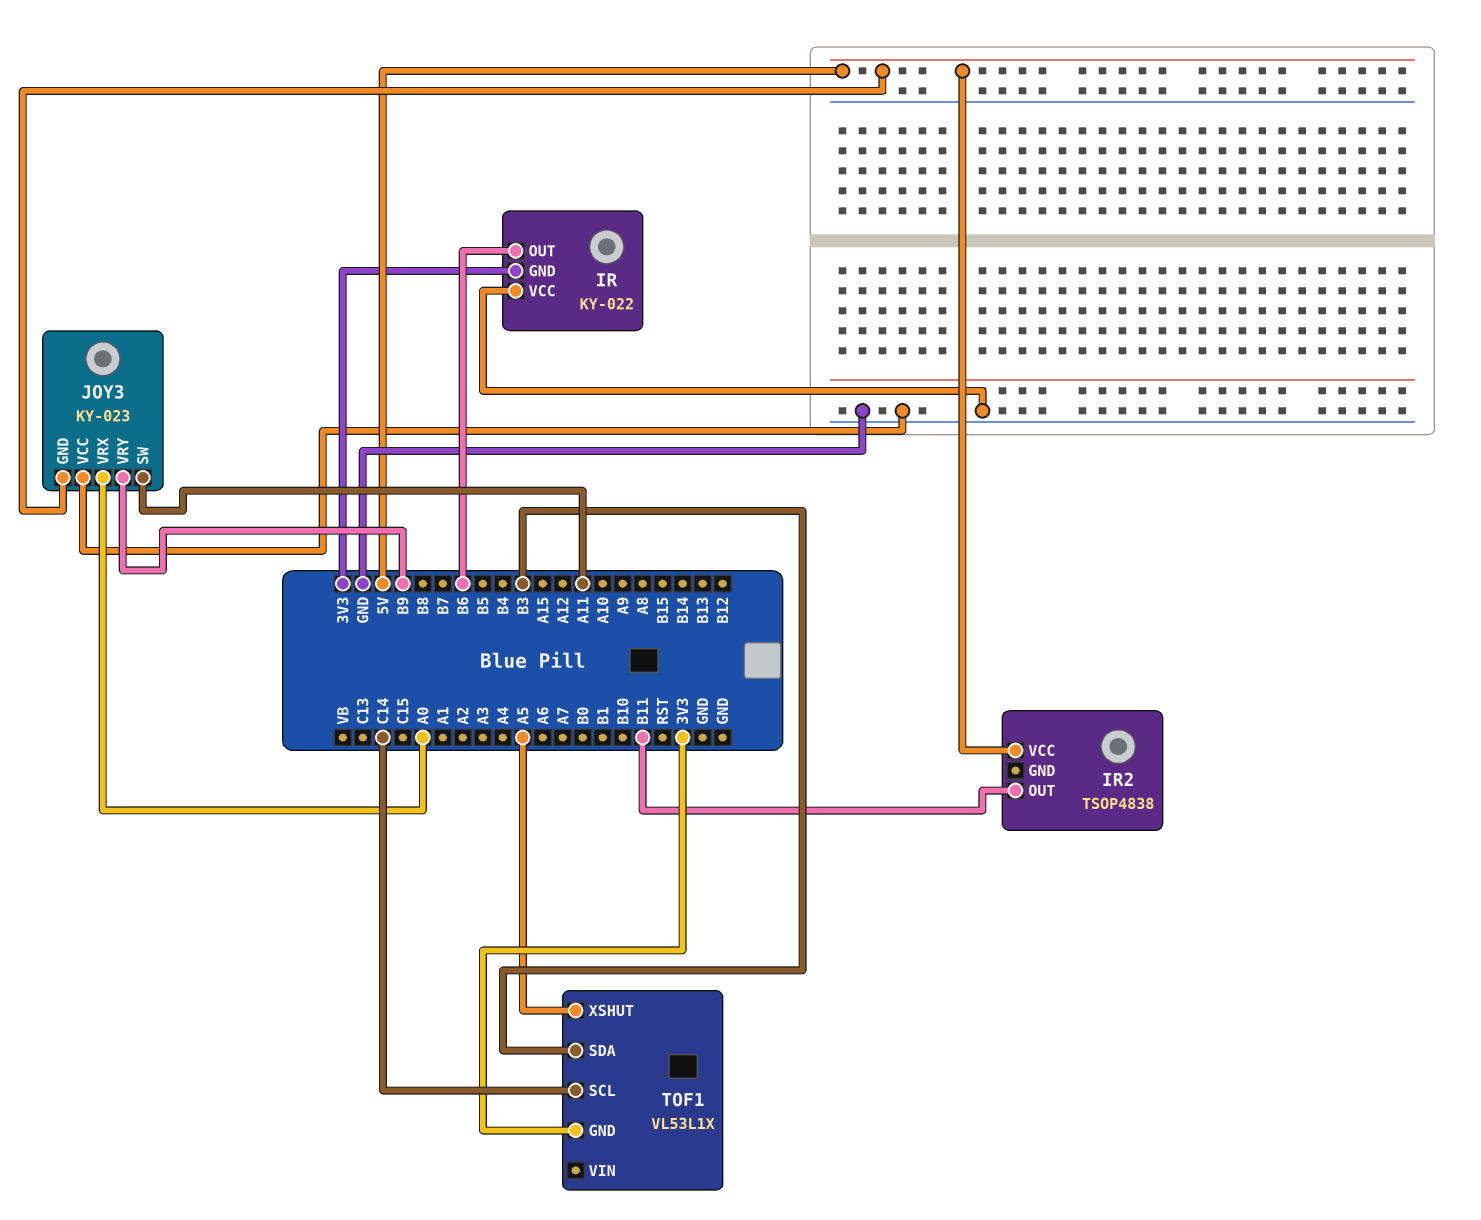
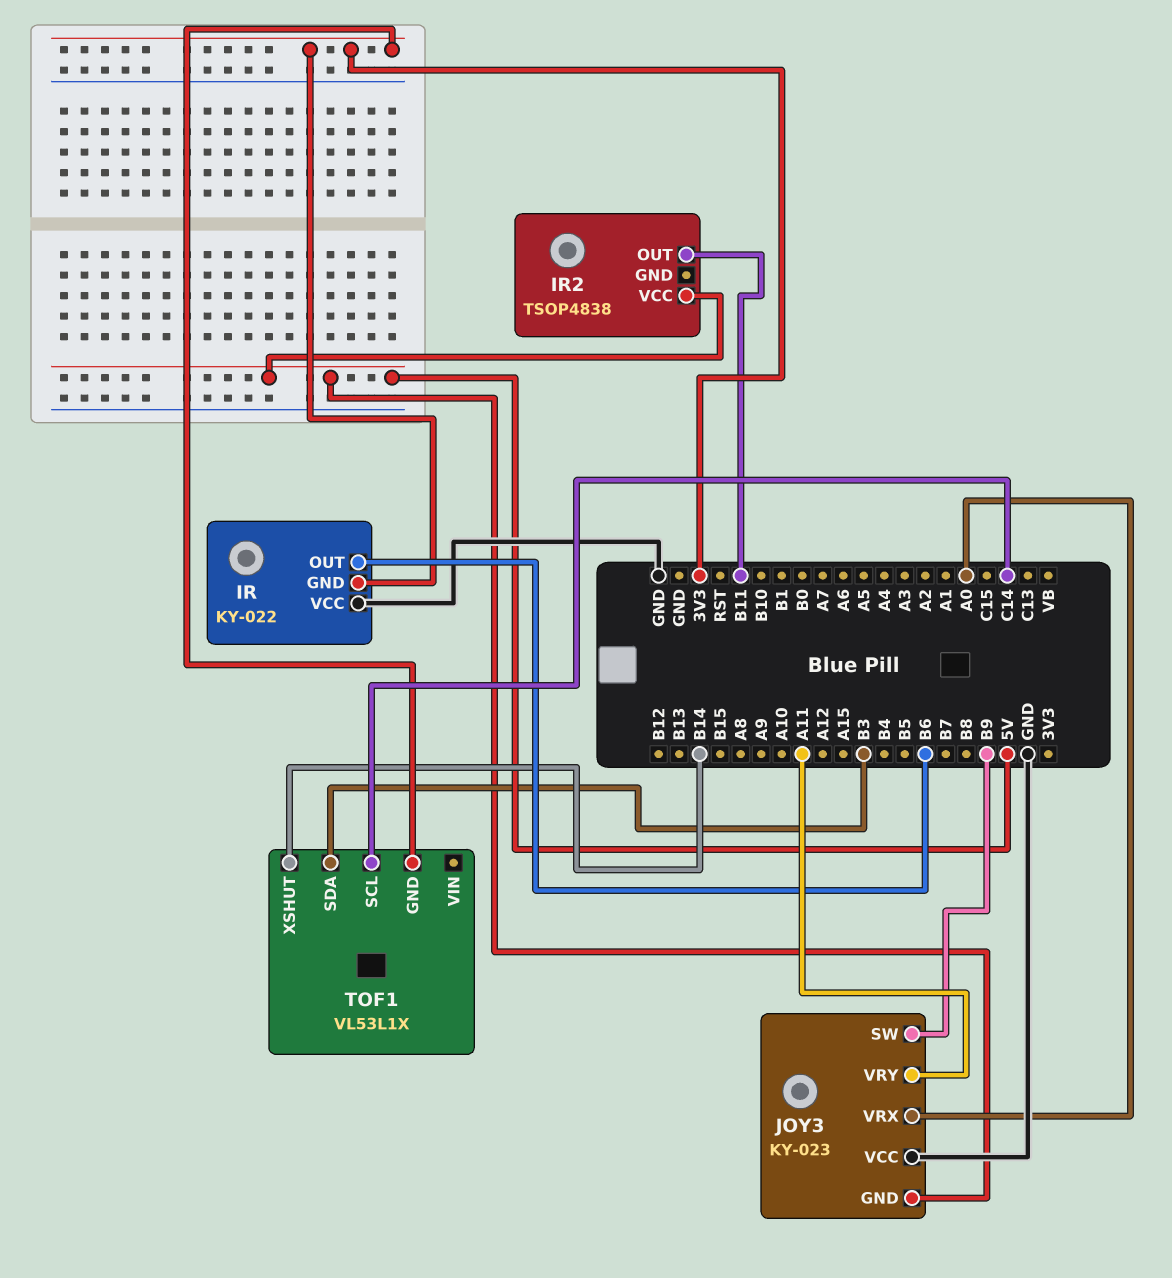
JOY3 pin SW: A11 -> B9
JOY3 pin VRY: B9 -> A11
TOF1 pin XSHUT: A5 -> B14

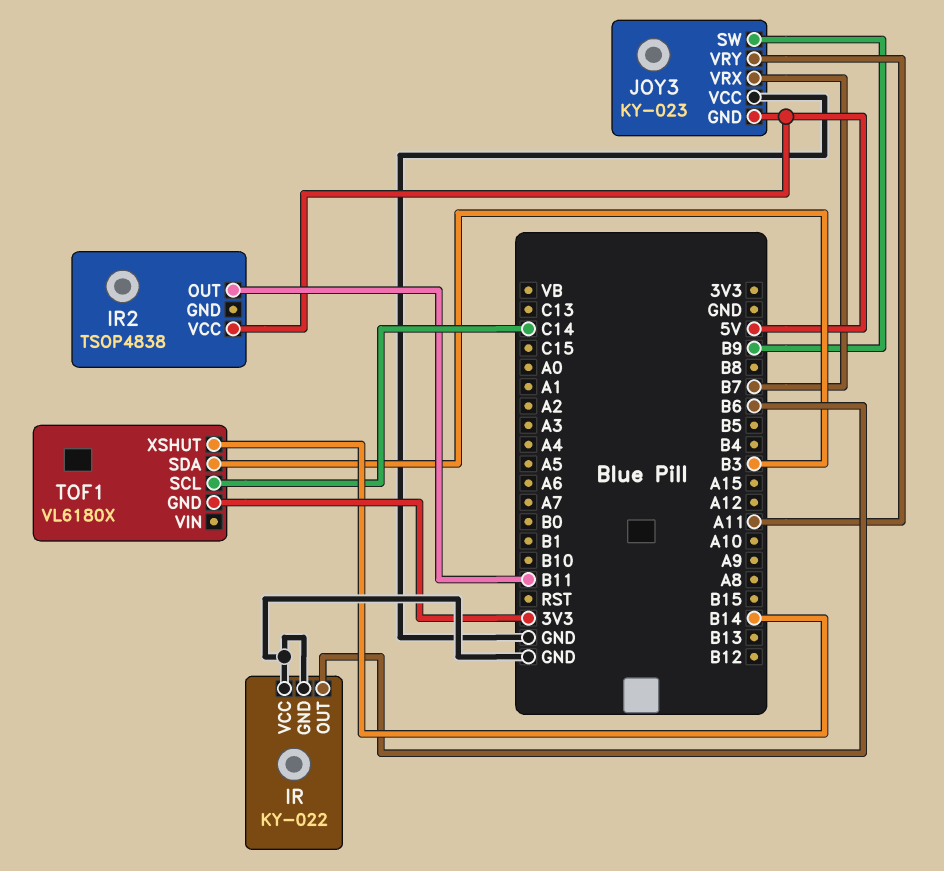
IR pin GND: 3V3 -> GND
JOY3 pin VRX: A0 -> B7
TOF1: VL53L1X -> VL6180X

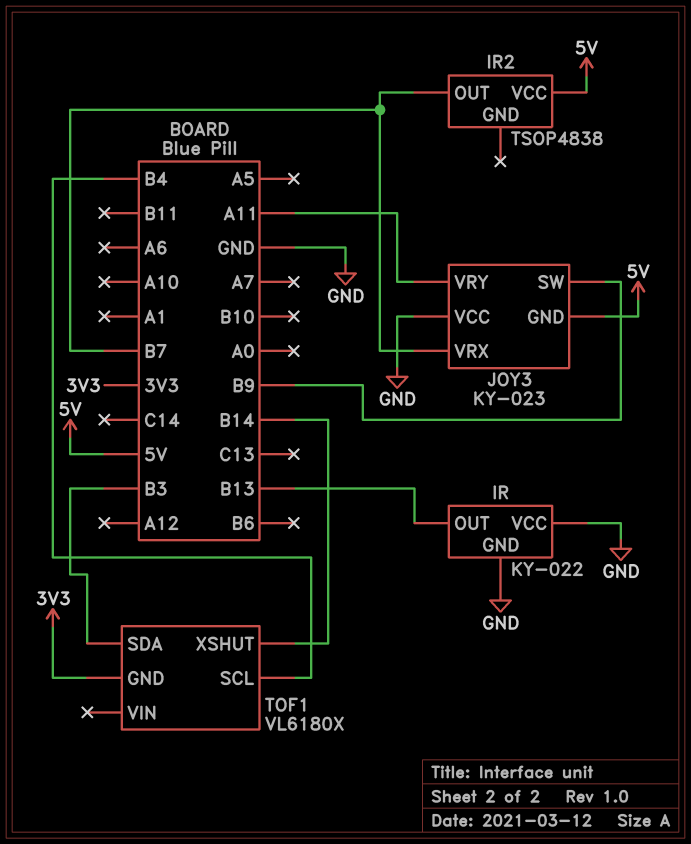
IR pin OUT: B6 -> B13
IR2 pin OUT: B11 -> B7
TOF1 pin SCL: C14 -> B4

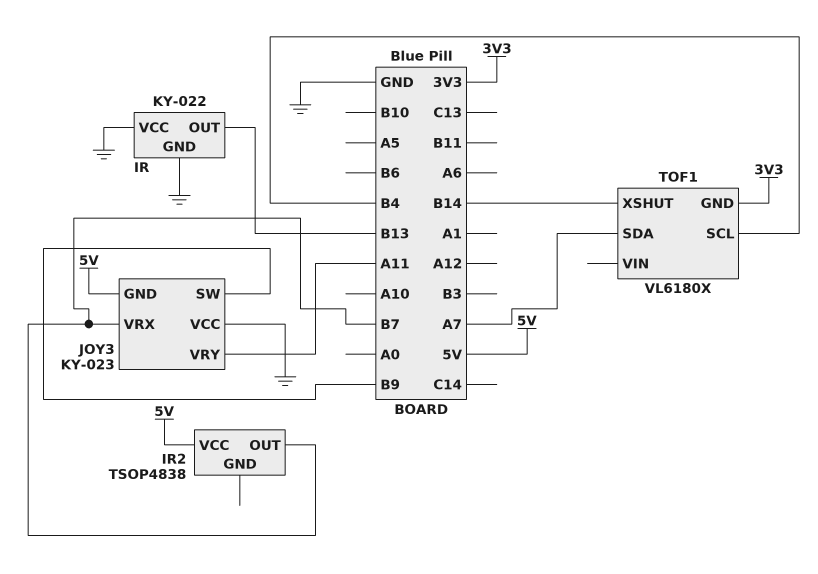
TOF1 pin SDA: B3 -> A7

